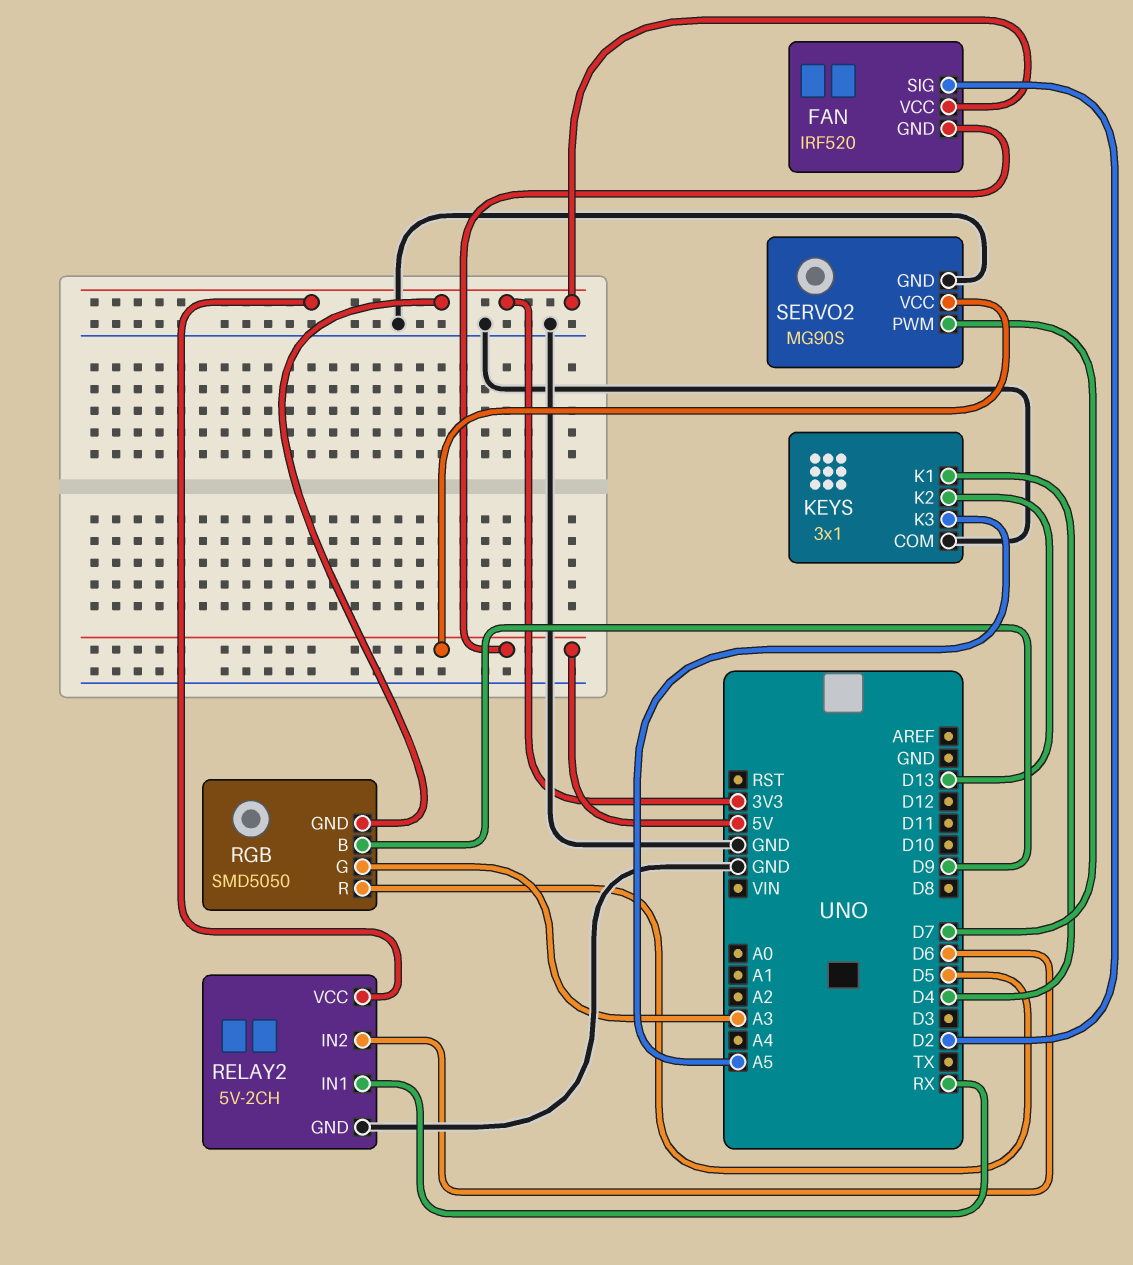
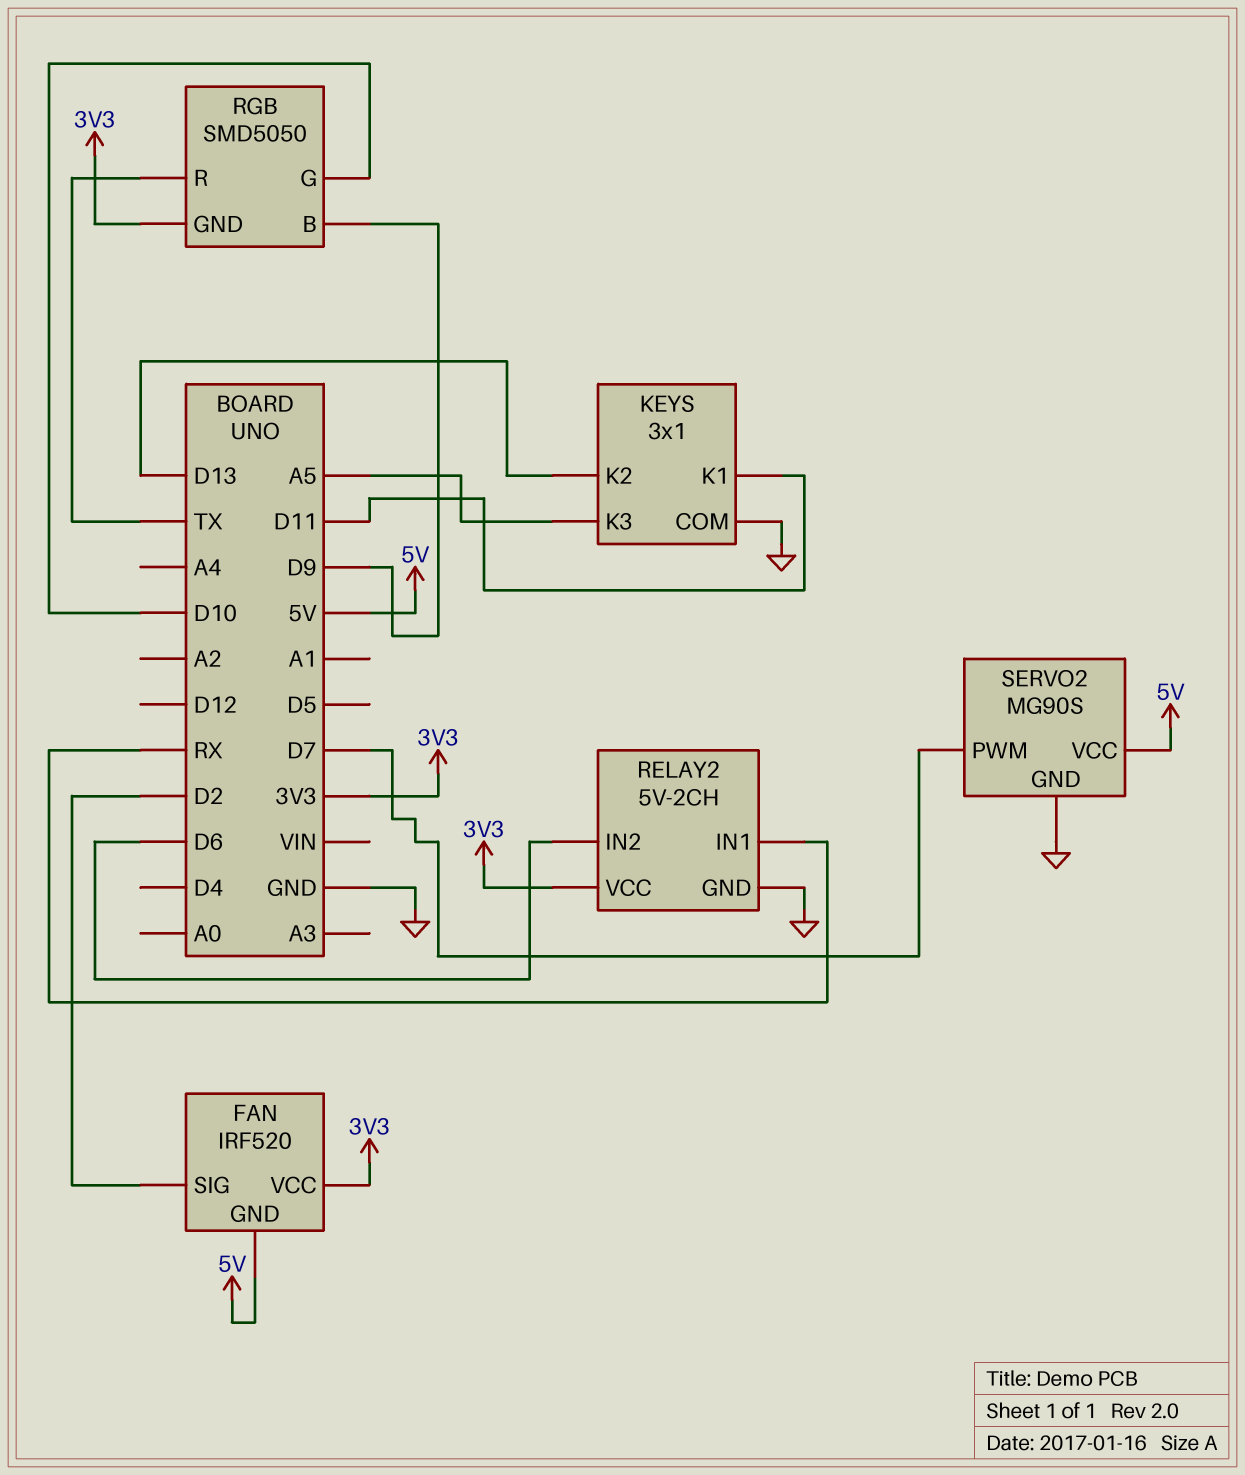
KEYS pin K1: D4 -> D11
RGB pin G: A3 -> D10
RGB pin R: D5 -> TX

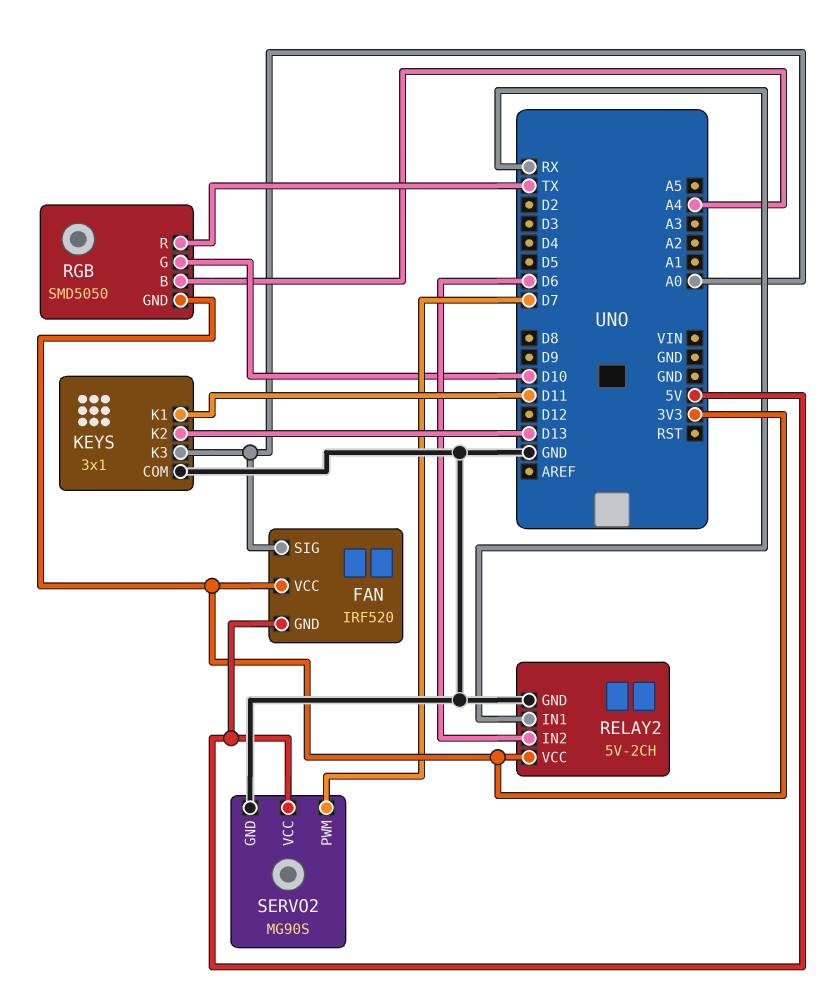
FAN pin SIG: D2 -> A0
KEYS pin K3: A5 -> A0
RGB pin B: D9 -> A4

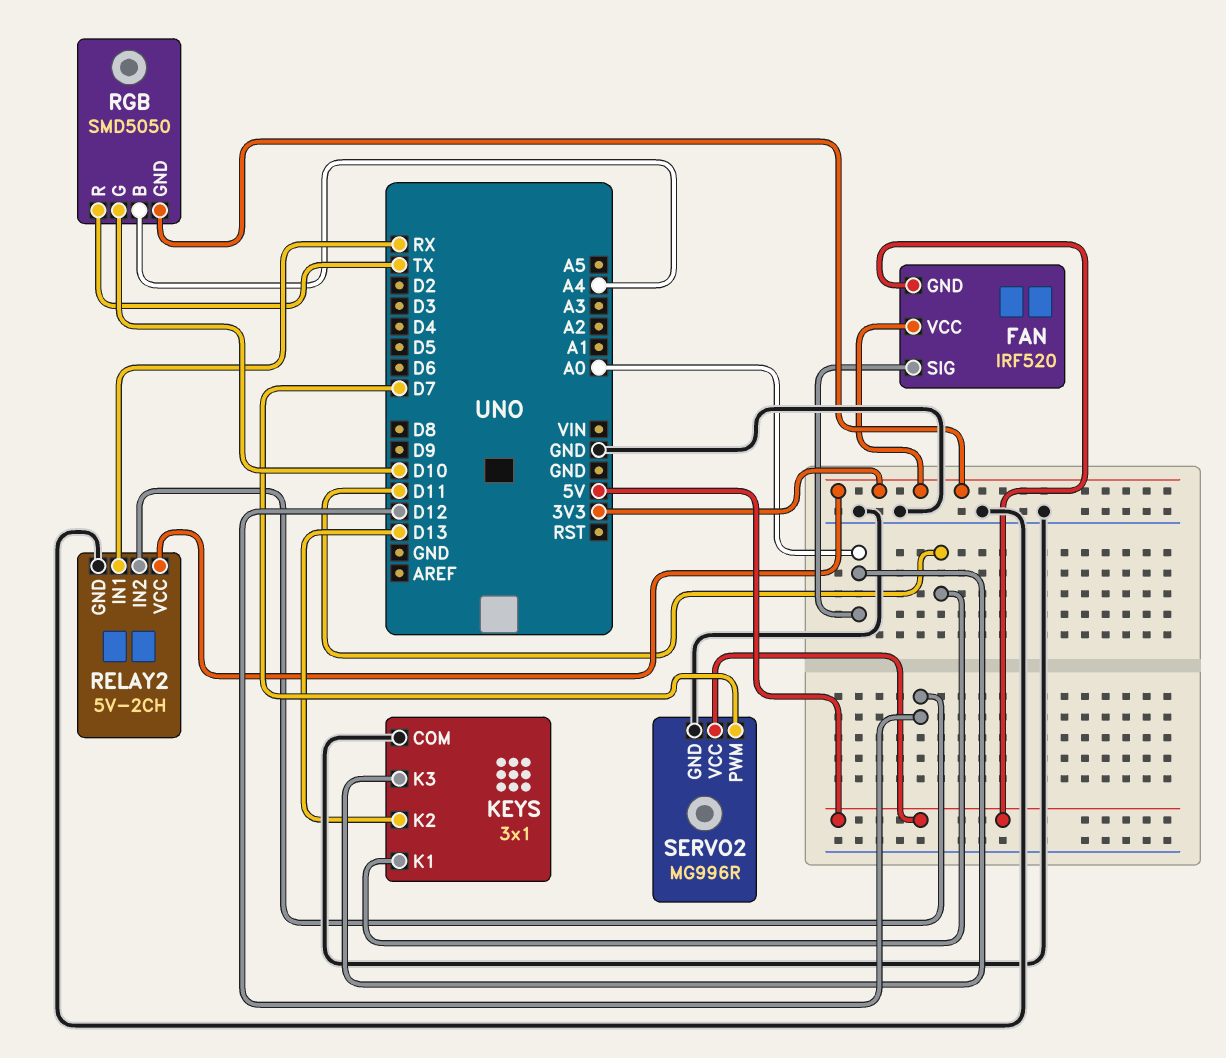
RELAY2 pin IN2: D6 -> D12
SERVO2: MG90S -> MG996R

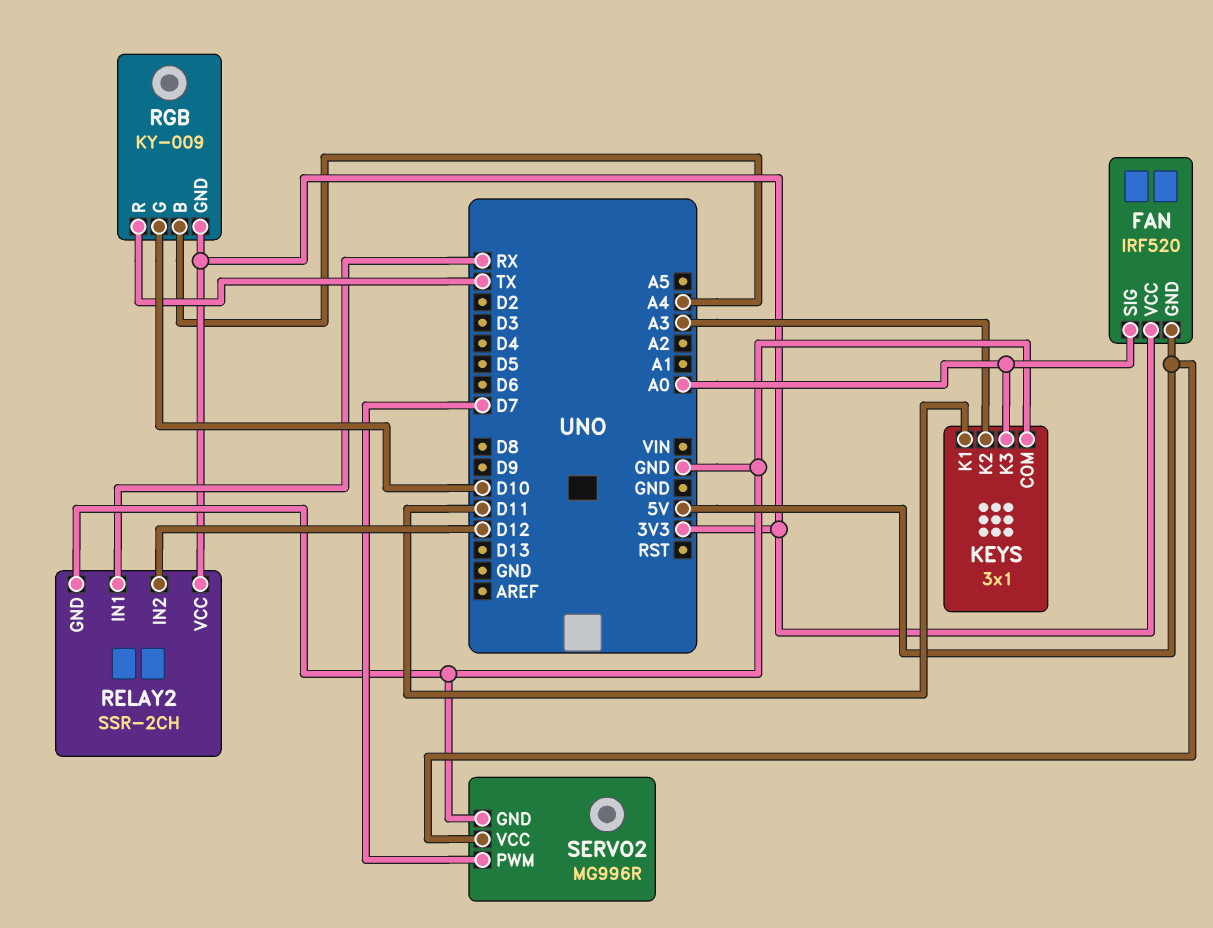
KEYS pin K2: D13 -> A3
RELAY2: 5V-2CH -> SSR-2CH
RGB: SMD5050 -> KY-009

